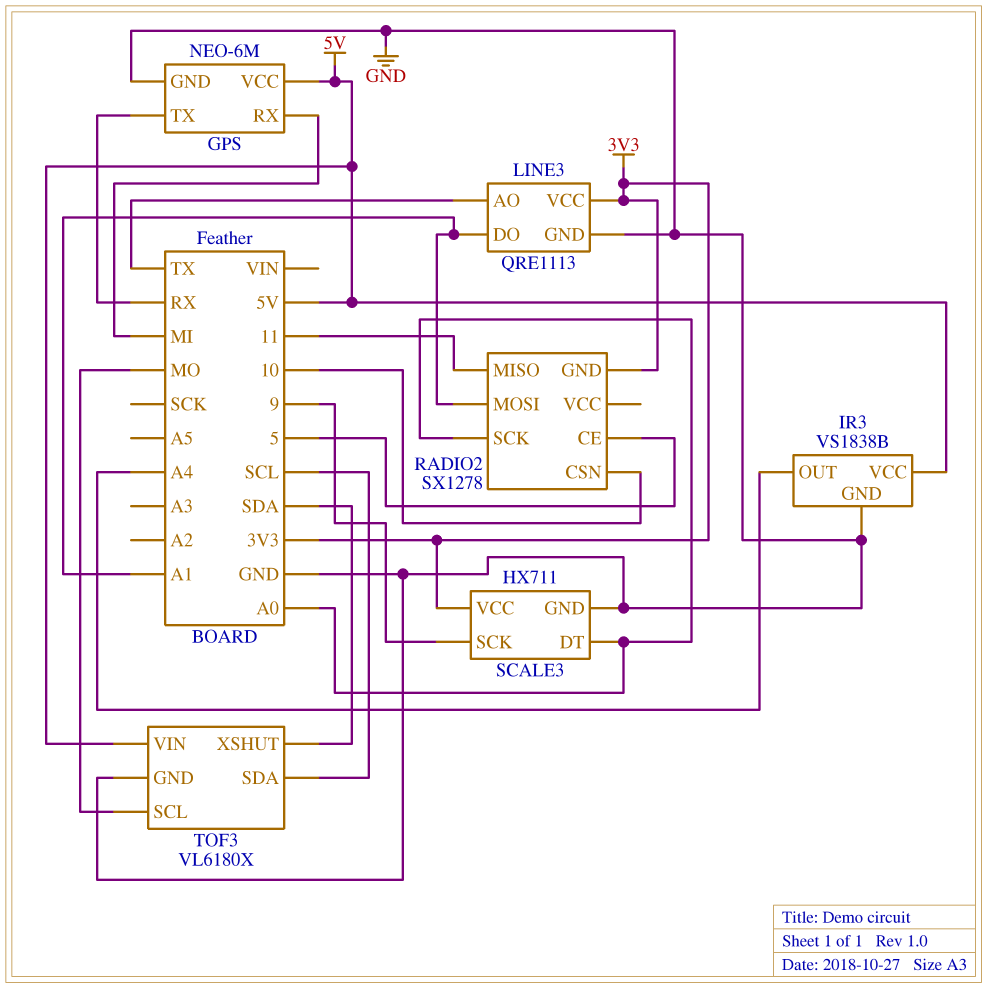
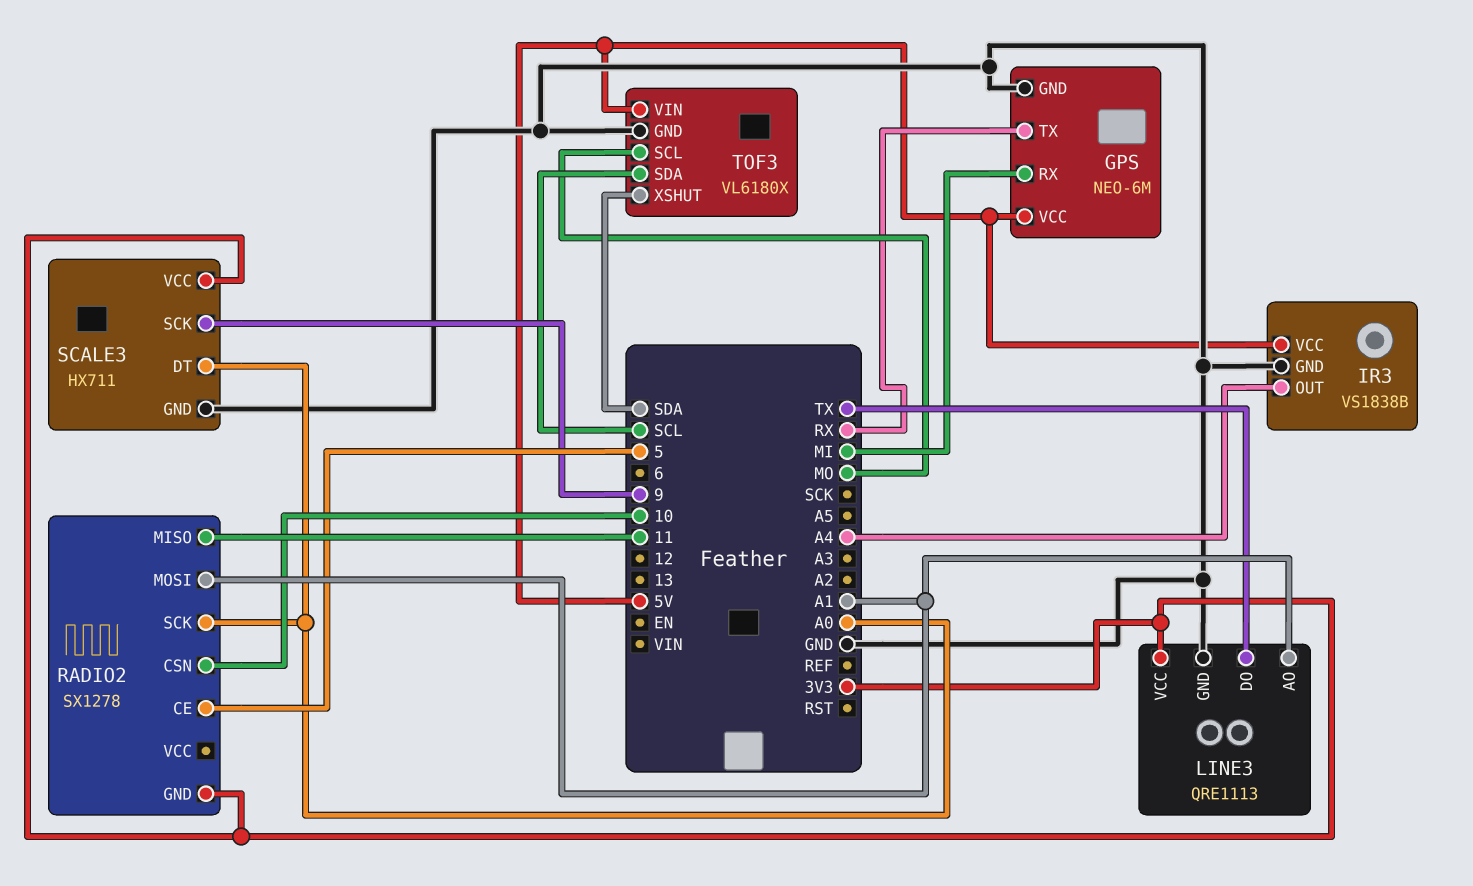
LINE3 pin AO: TX -> A1
LINE3 pin DO: A1 -> TX

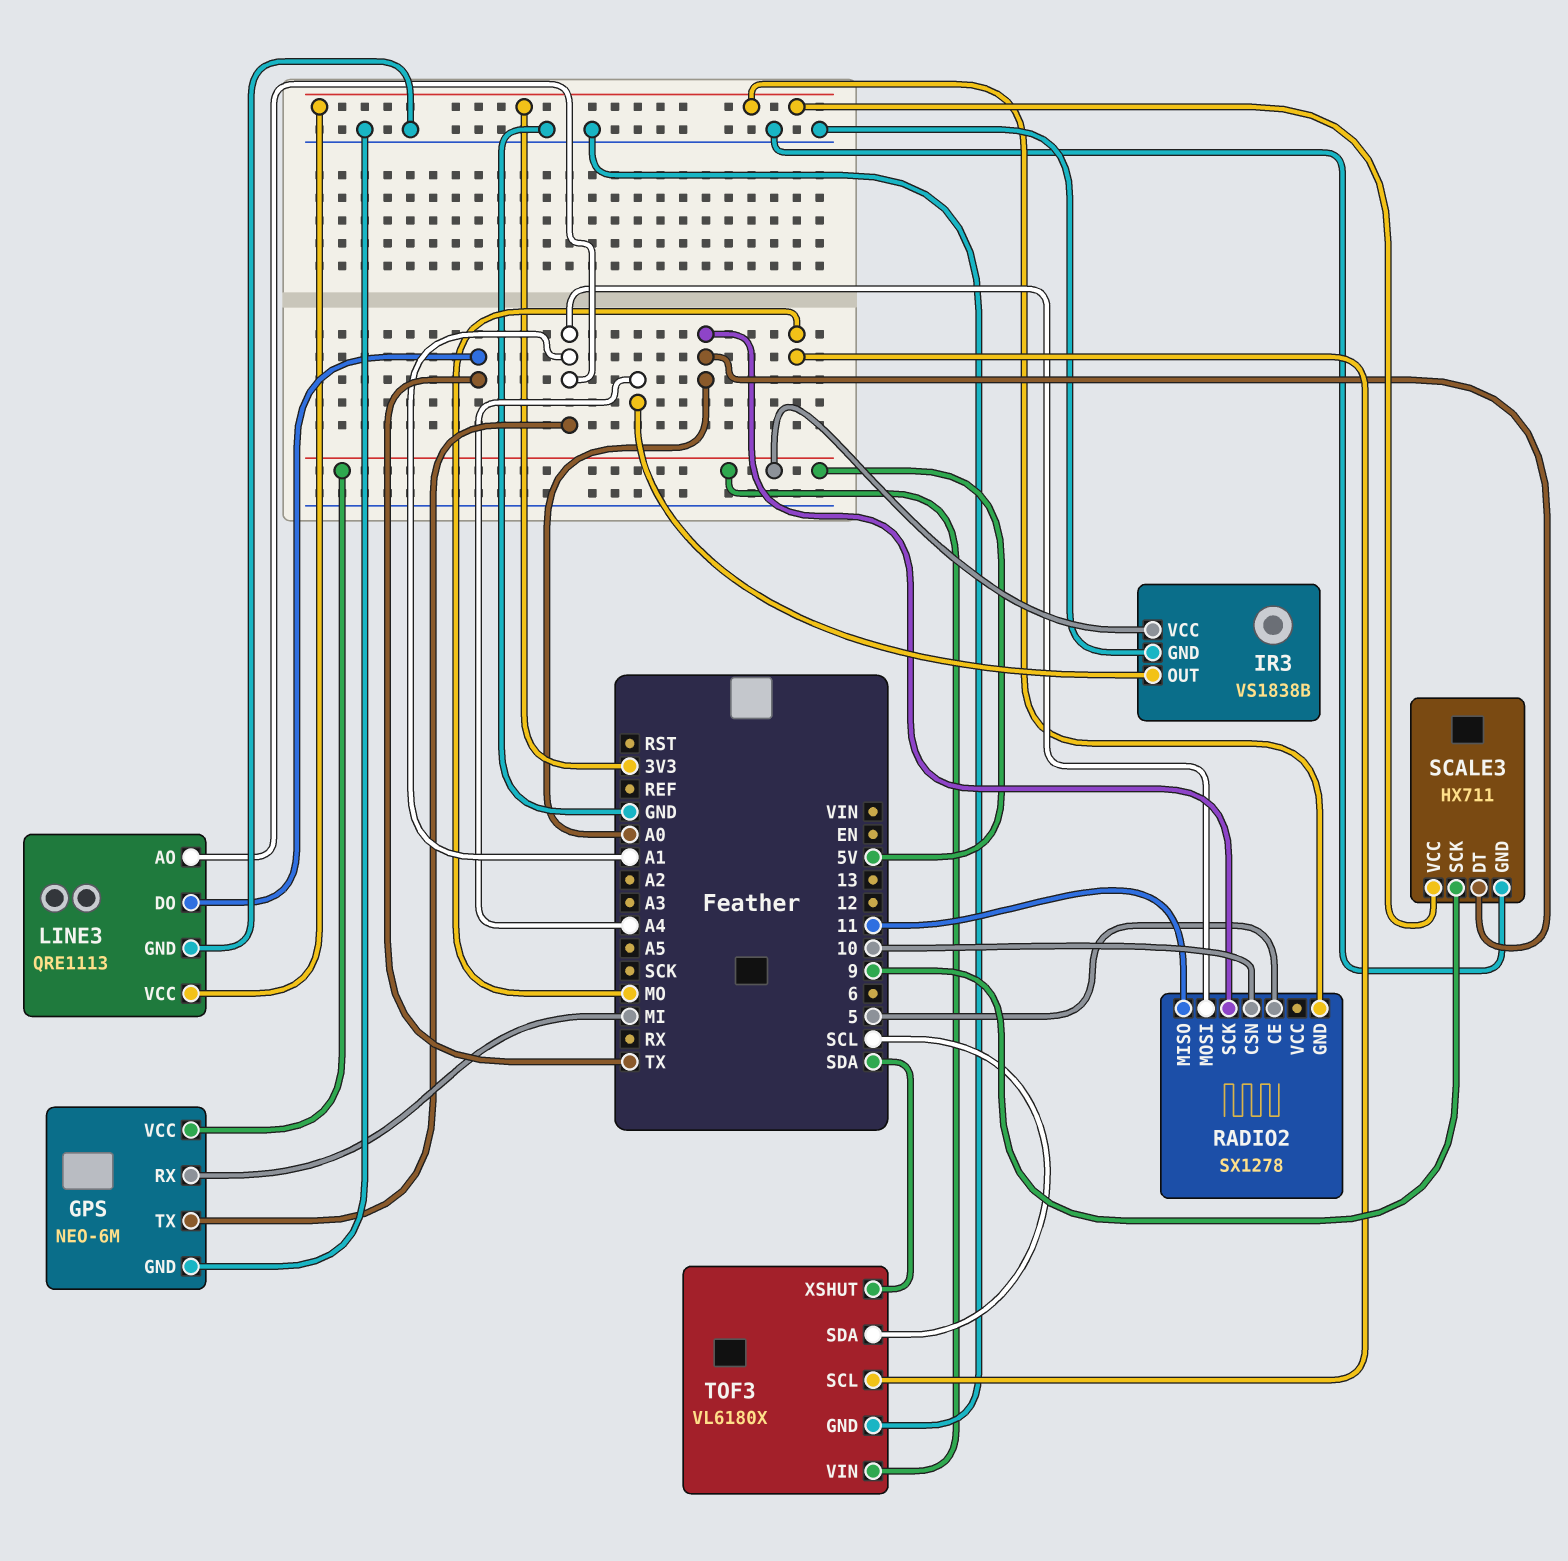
GPS pin TX: RX -> A1

